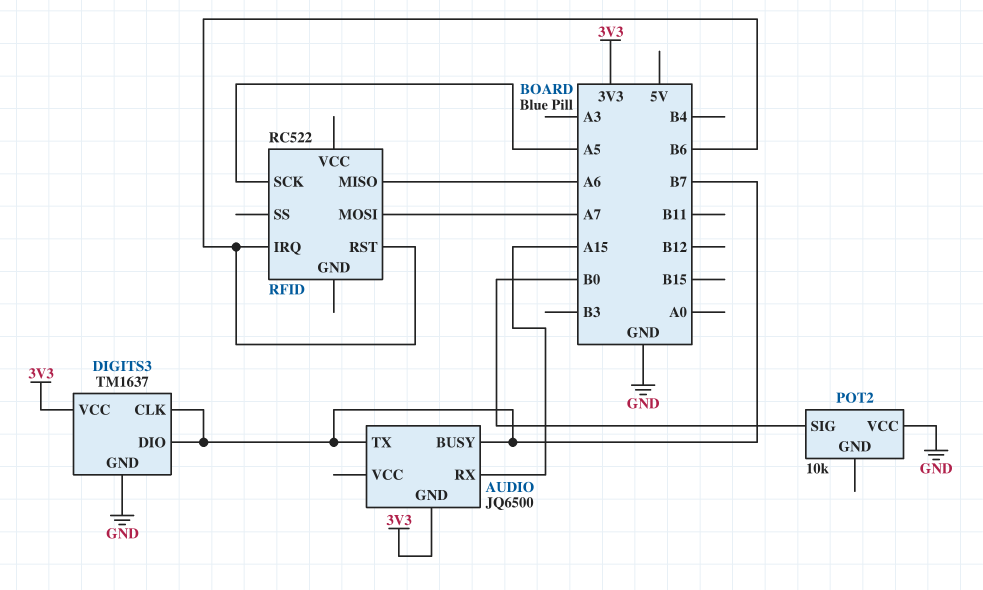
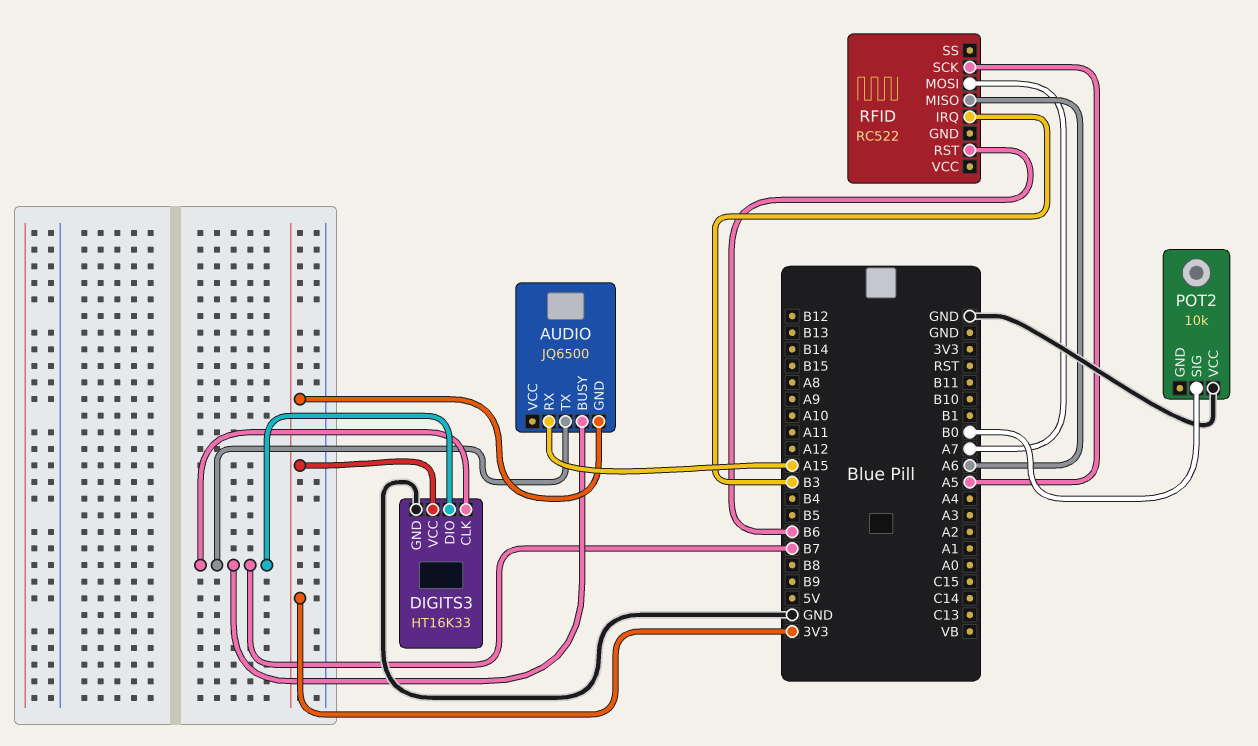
DIGITS3: TM1637 -> HT16K33
RFID pin IRQ: B6 -> B3

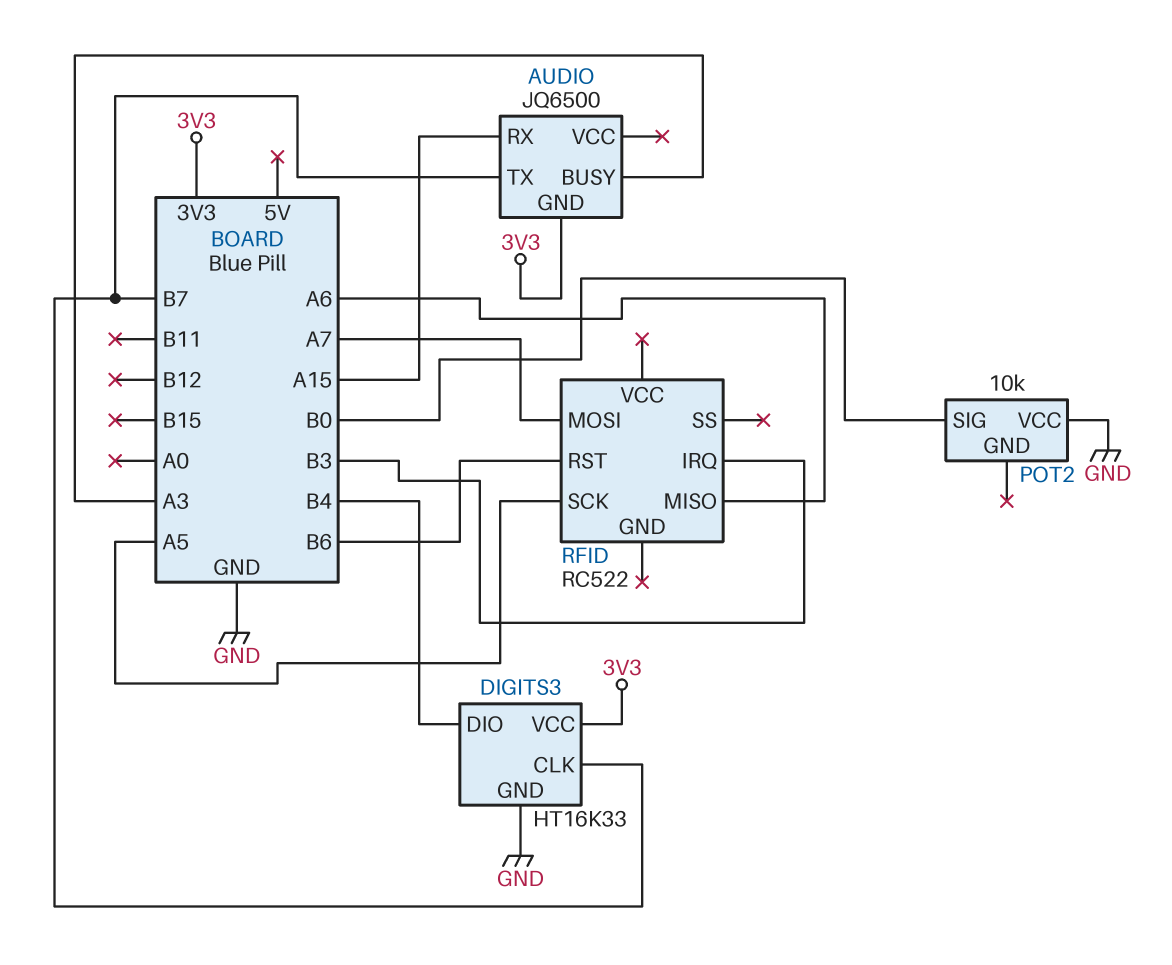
AUDIO pin BUSY: B7 -> A3
DIGITS3 pin DIO: B7 -> B4

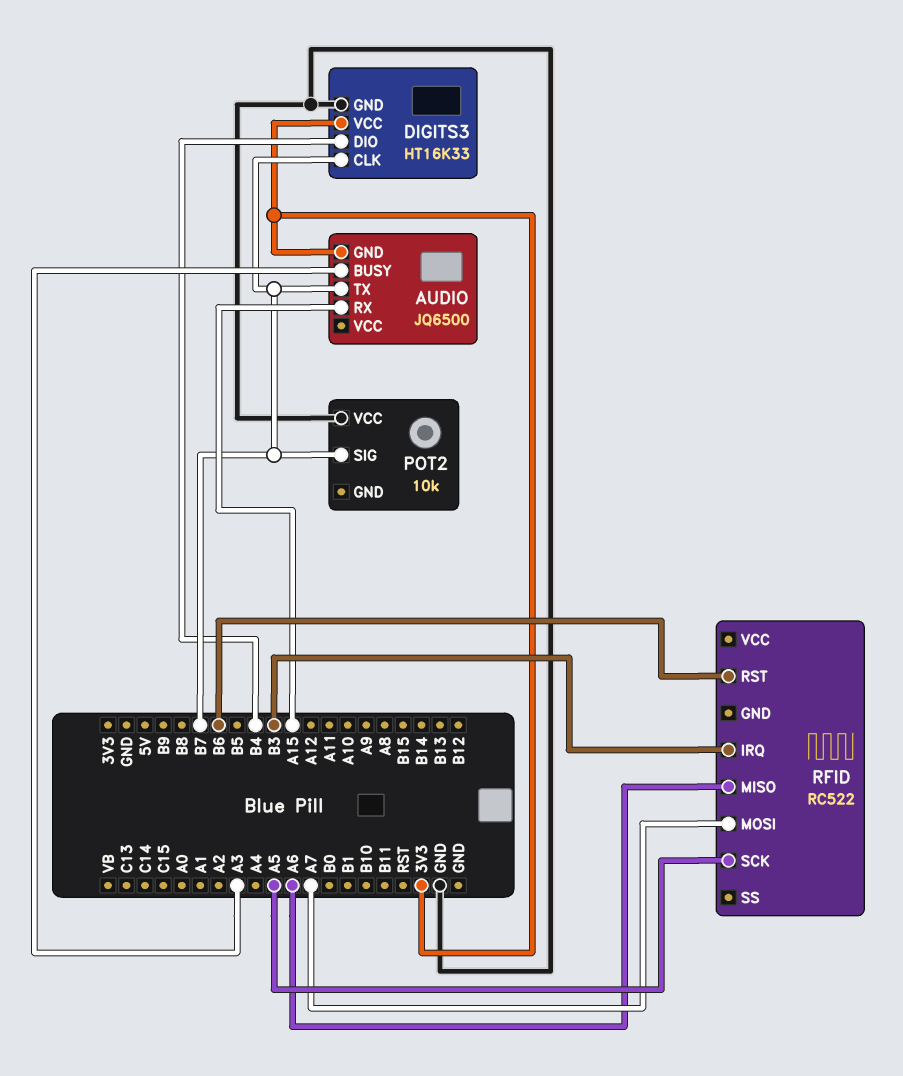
POT2 pin SIG: B0 -> B7

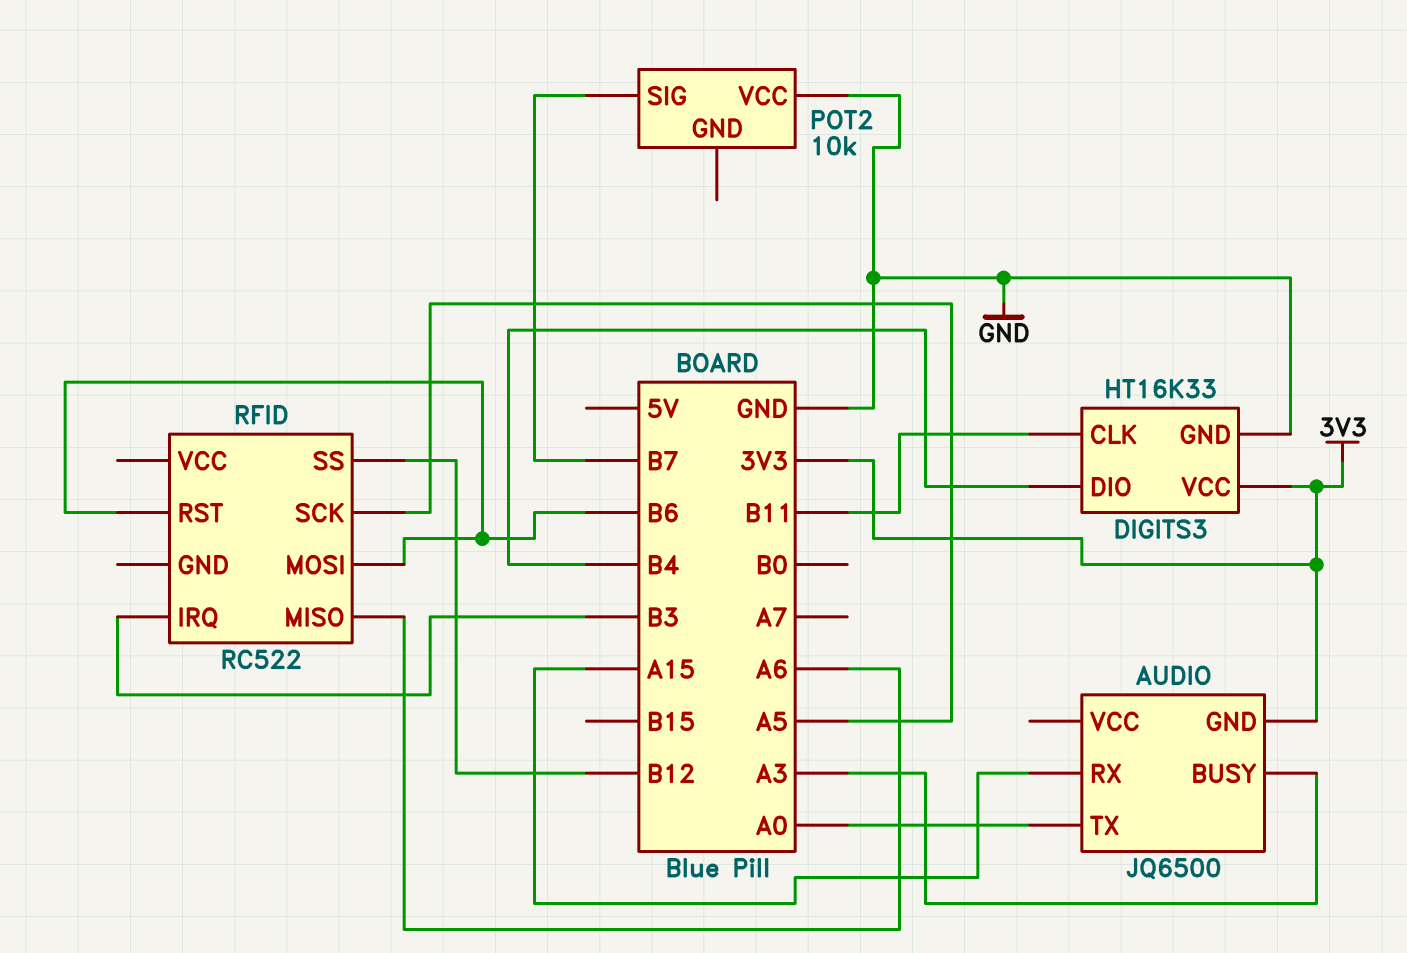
AUDIO pin TX: B7 -> A0
DIGITS3 pin CLK: B7 -> B11
RFID pin MOSI: A7 -> B6
RFID pin SS: none -> B12

